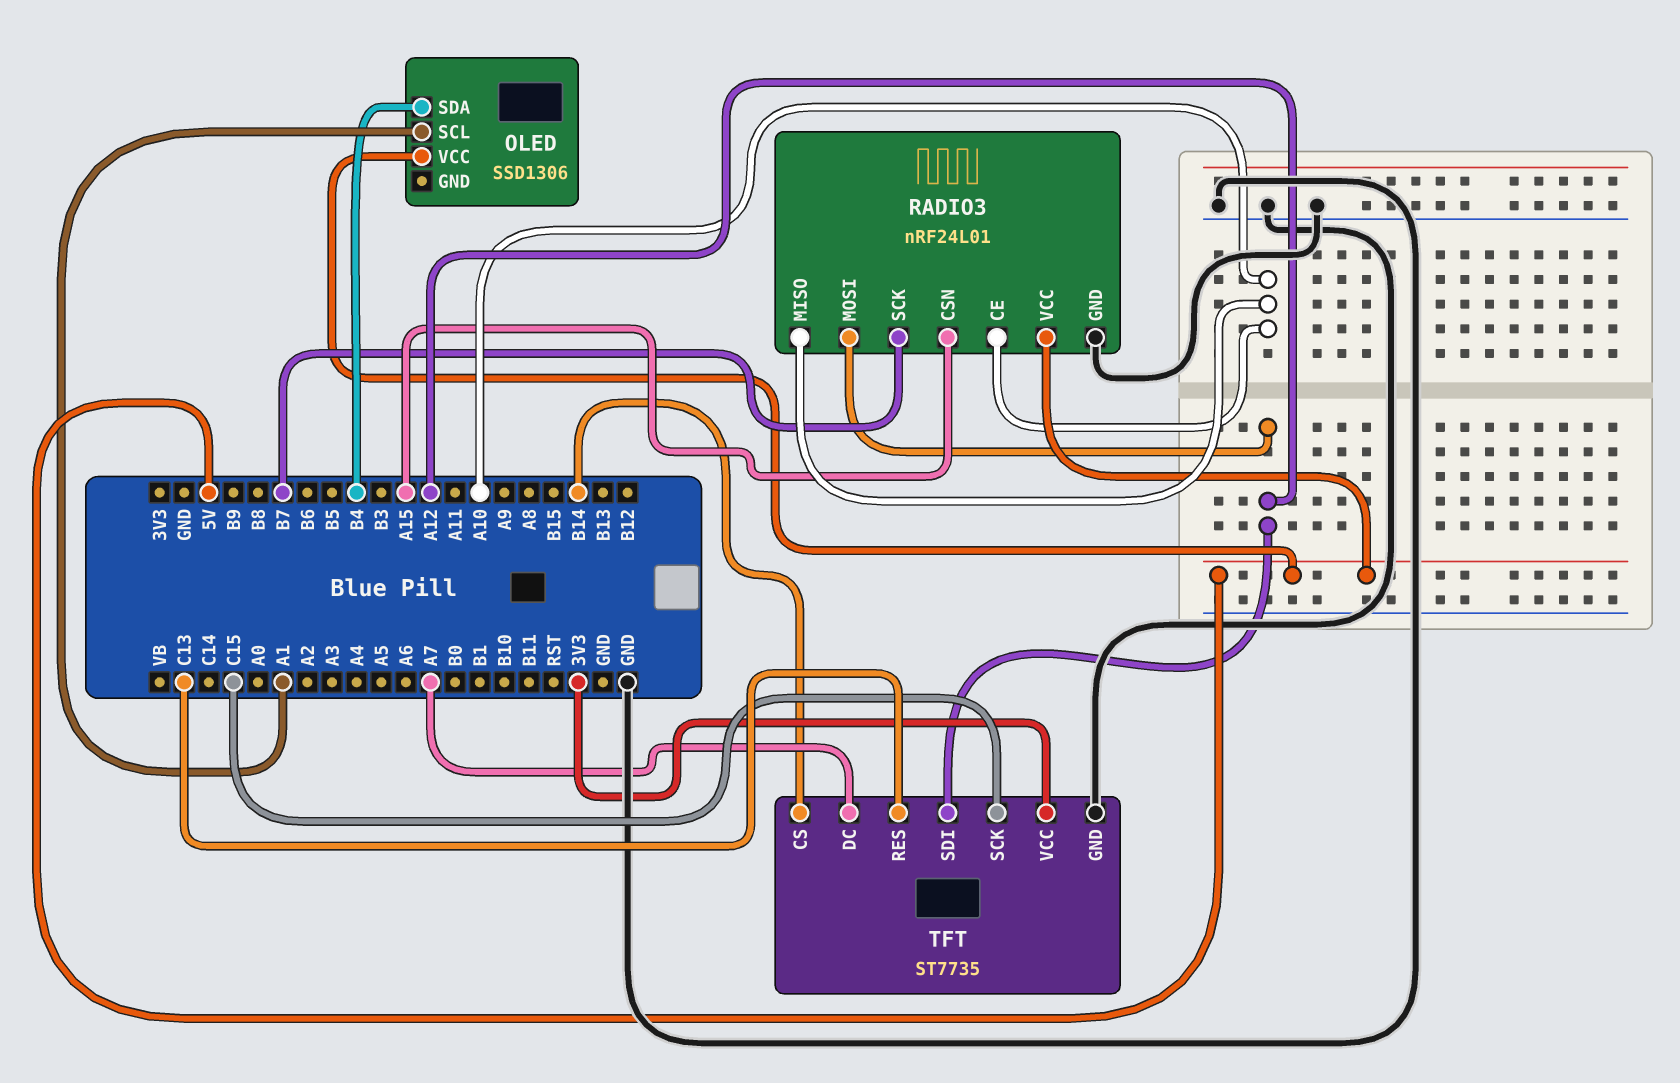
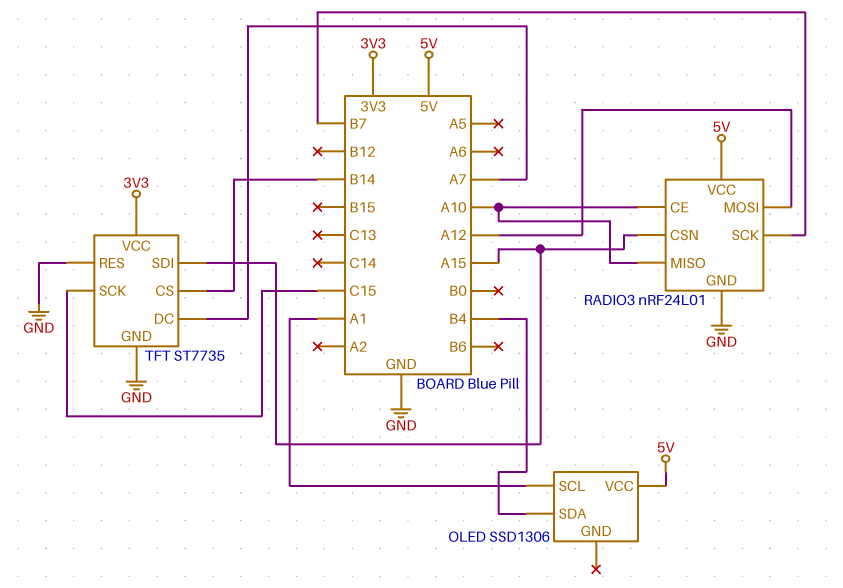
TFT pin RES: C13 -> GND
TFT pin SDI: A12 -> A15

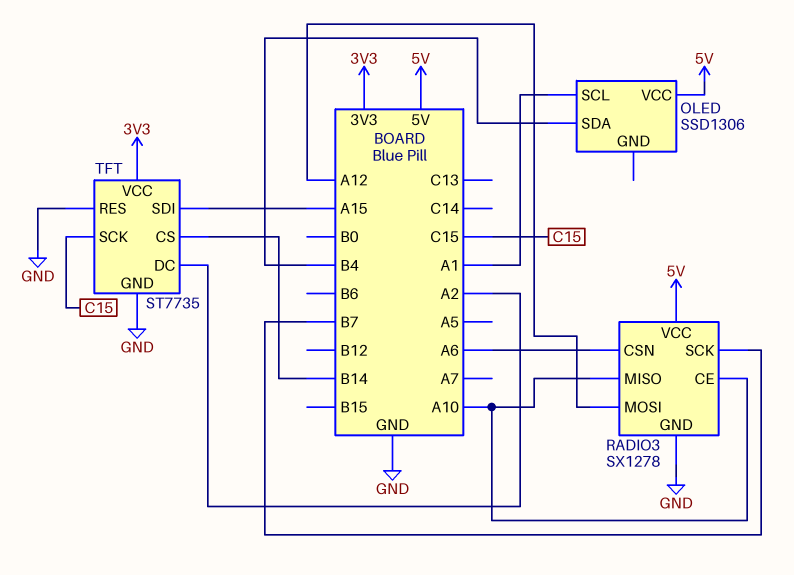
RADIO3: nRF24L01 -> SX1278
RADIO3 pin CSN: A15 -> A6
TFT pin DC: A7 -> A2

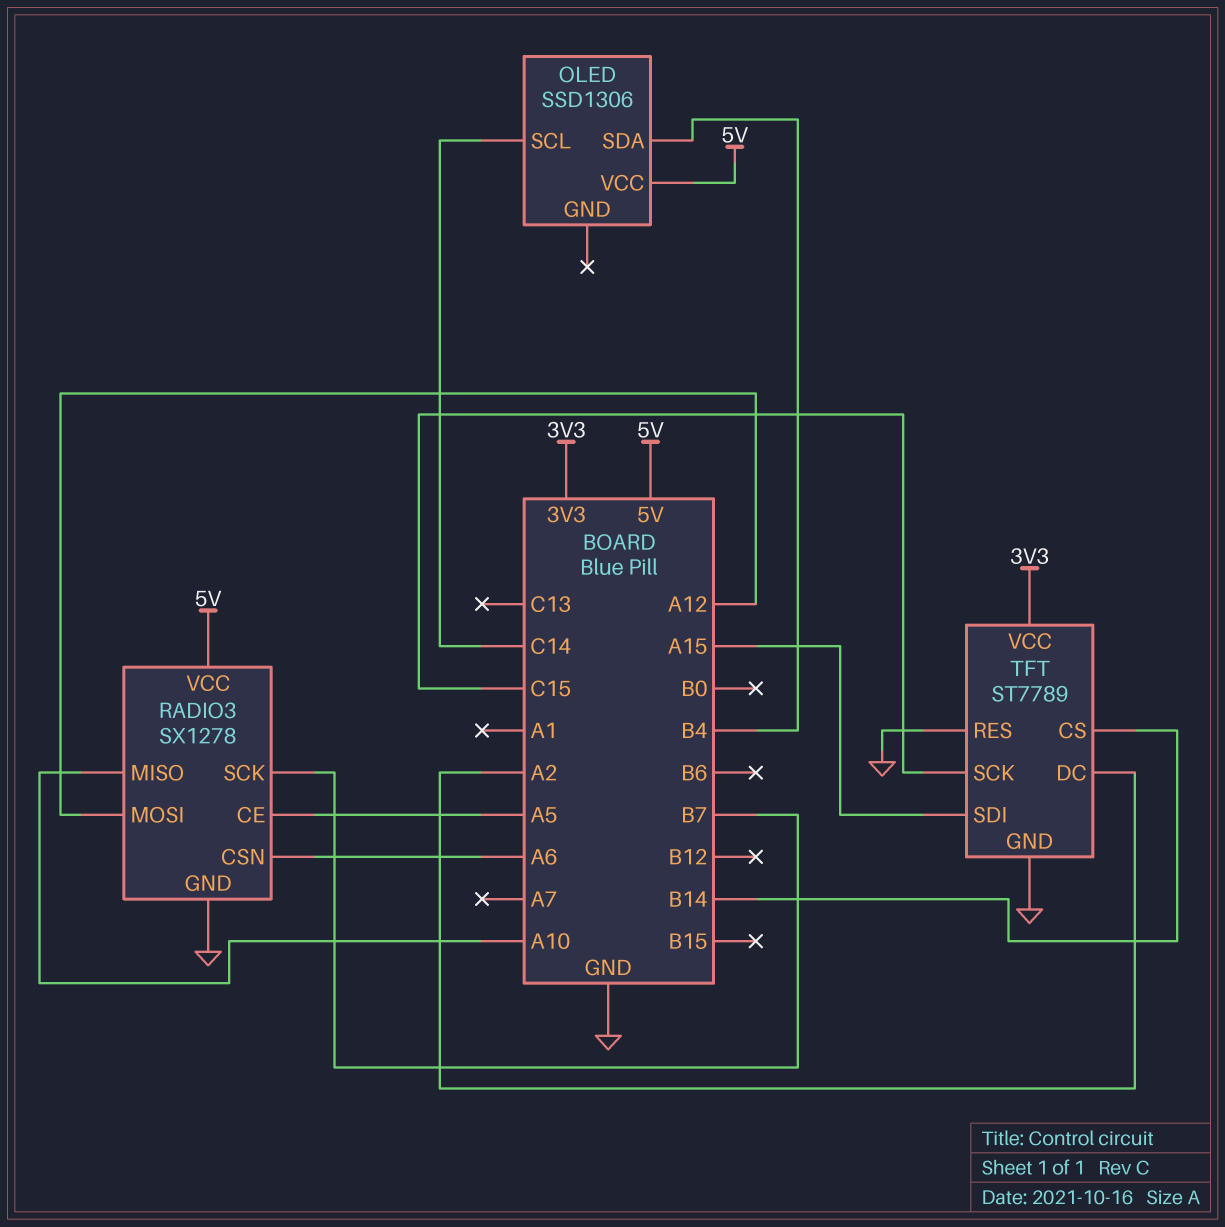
OLED pin SCL: A1 -> C14
RADIO3 pin CE: A10 -> A5
TFT: ST7735 -> ST7789

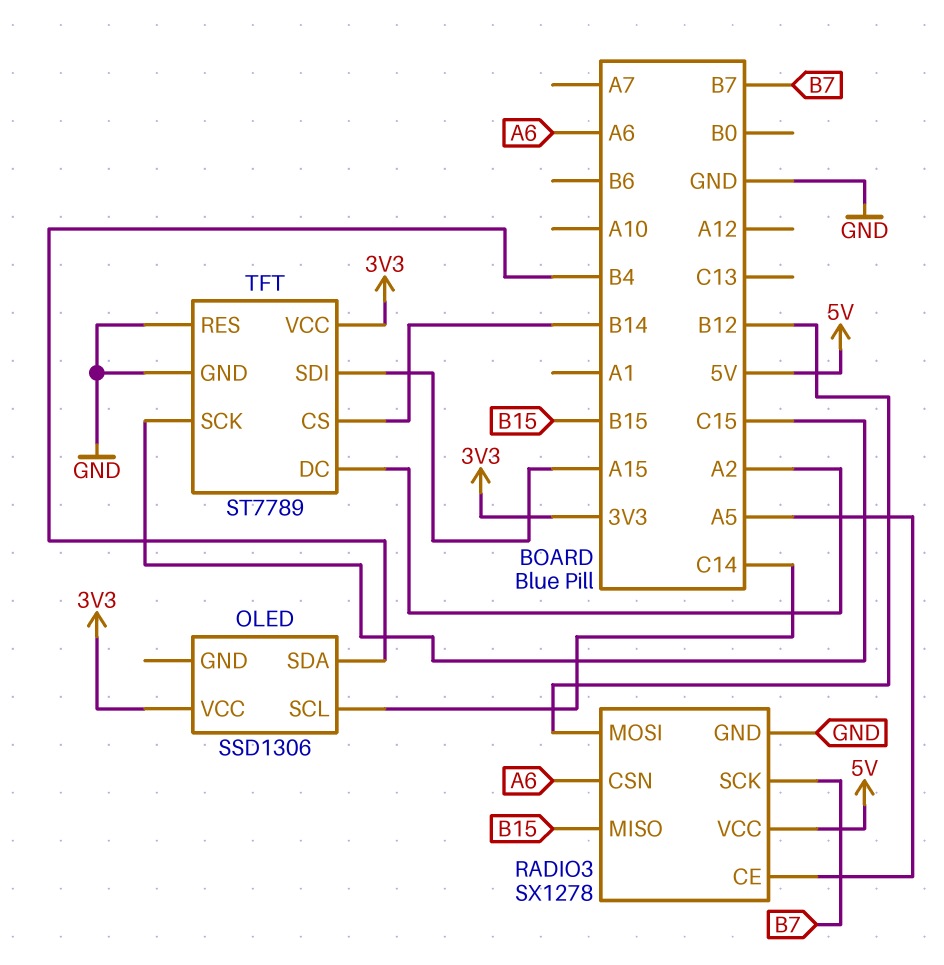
OLED pin VCC: 5V -> 3V3
RADIO3 pin MISO: A10 -> B15
RADIO3 pin MOSI: A12 -> B12

